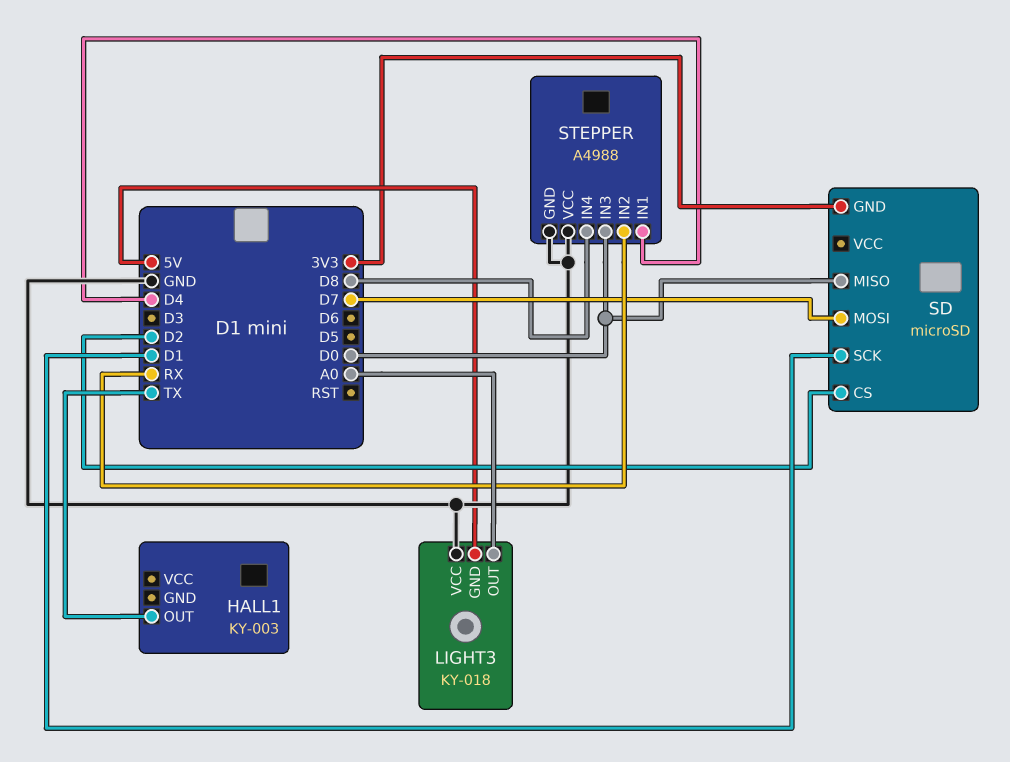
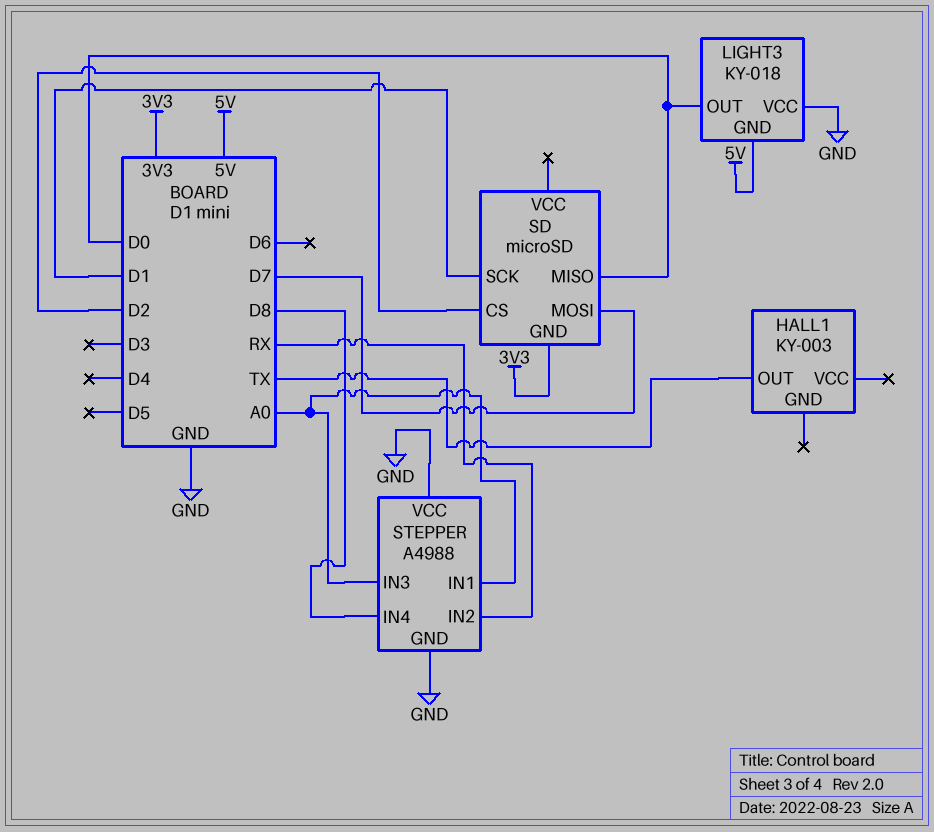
LIGHT3 pin OUT: A0 -> D0
STEPPER pin IN1: D4 -> A0
STEPPER pin IN3: D0 -> A0

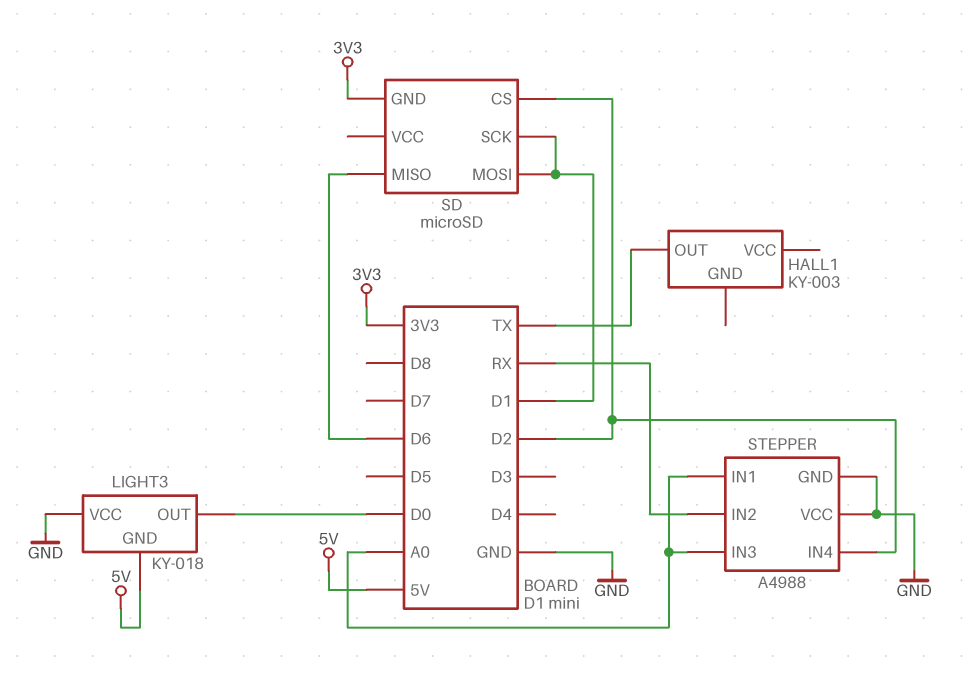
SD pin MISO: D0 -> D6
SD pin MOSI: D7 -> D1
STEPPER pin IN4: D8 -> D2

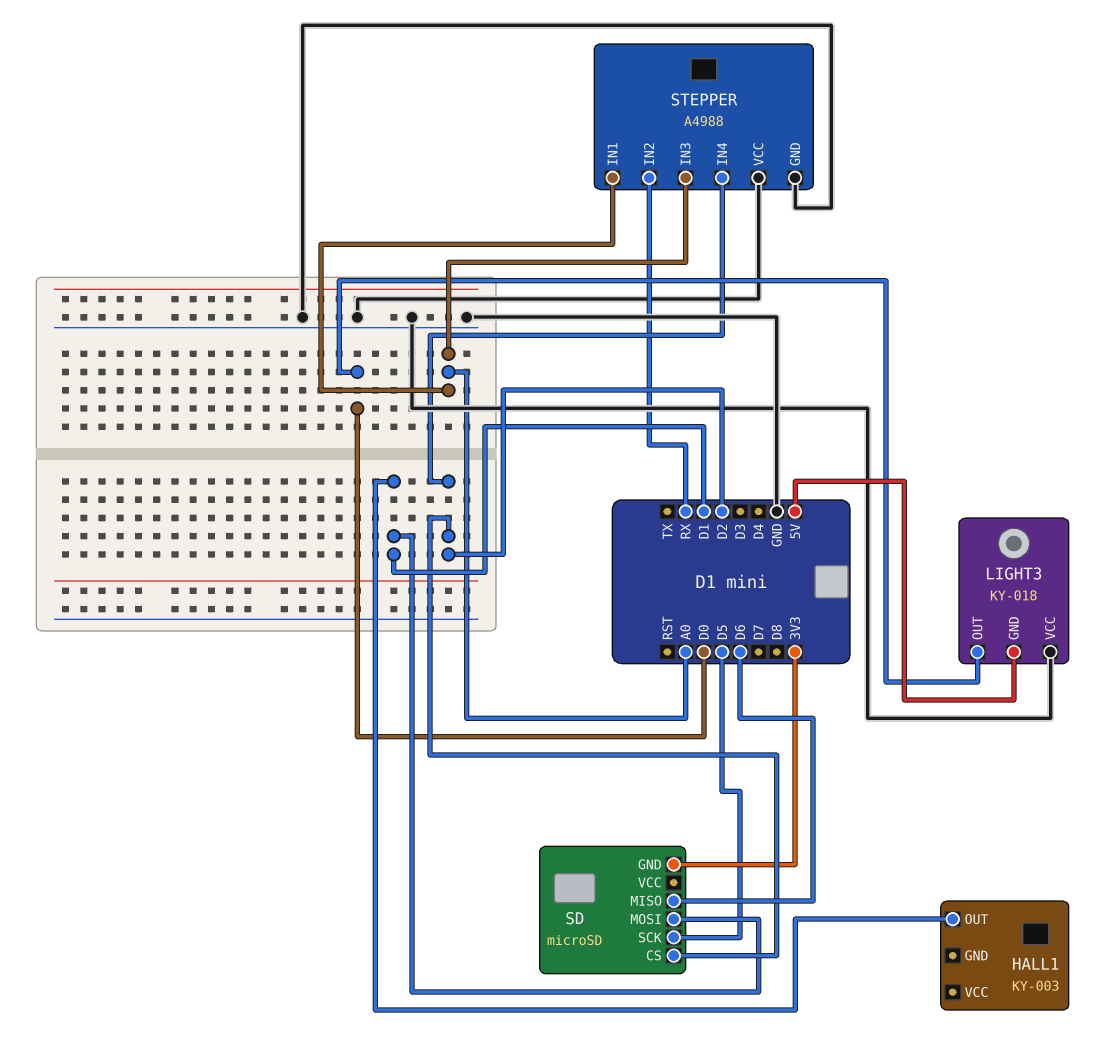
HALL1 pin OUT: TX -> D1
SD pin SCK: D1 -> D5

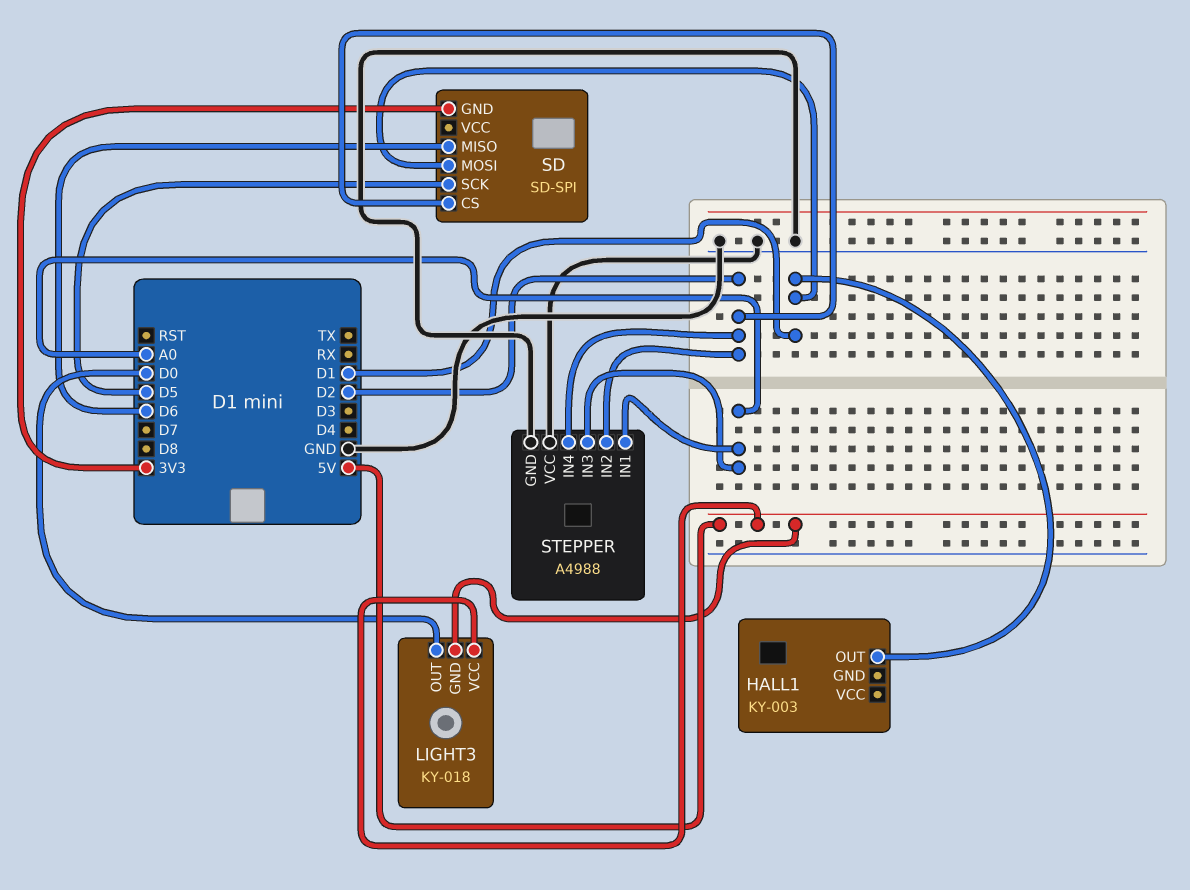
LIGHT3 pin VCC: GND -> 5V
SD: microSD -> SD-SPI
STEPPER pin IN2: RX -> D2

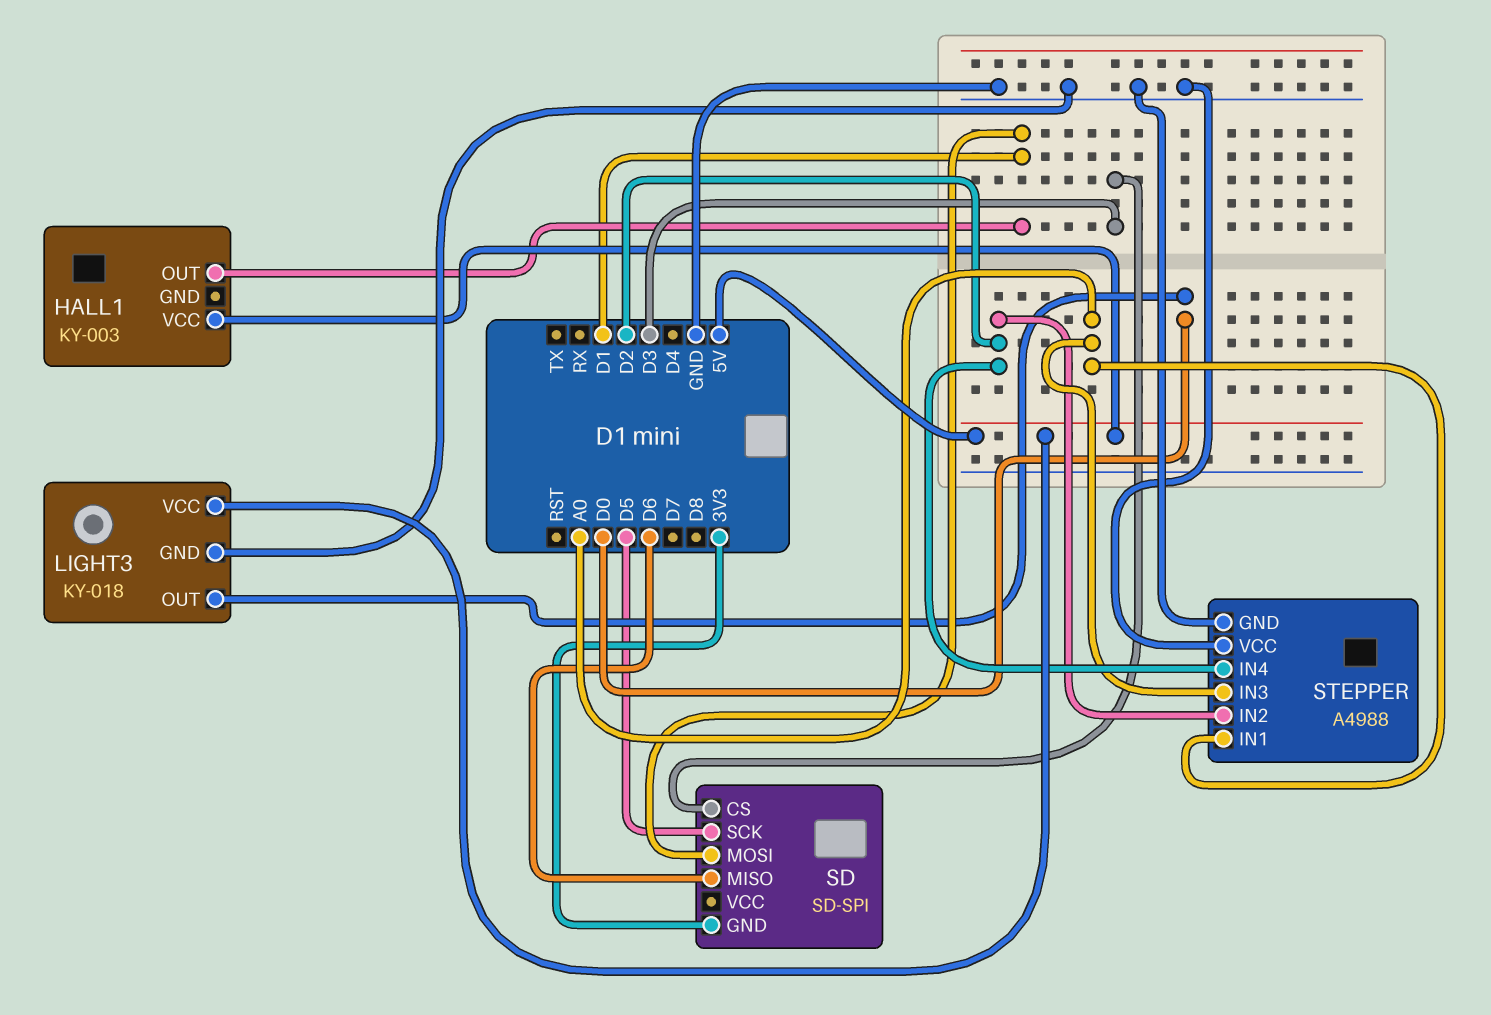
HALL1 pin VCC: none -> 5V
LIGHT3 pin GND: 5V -> GND
SD pin CS: D2 -> D3

